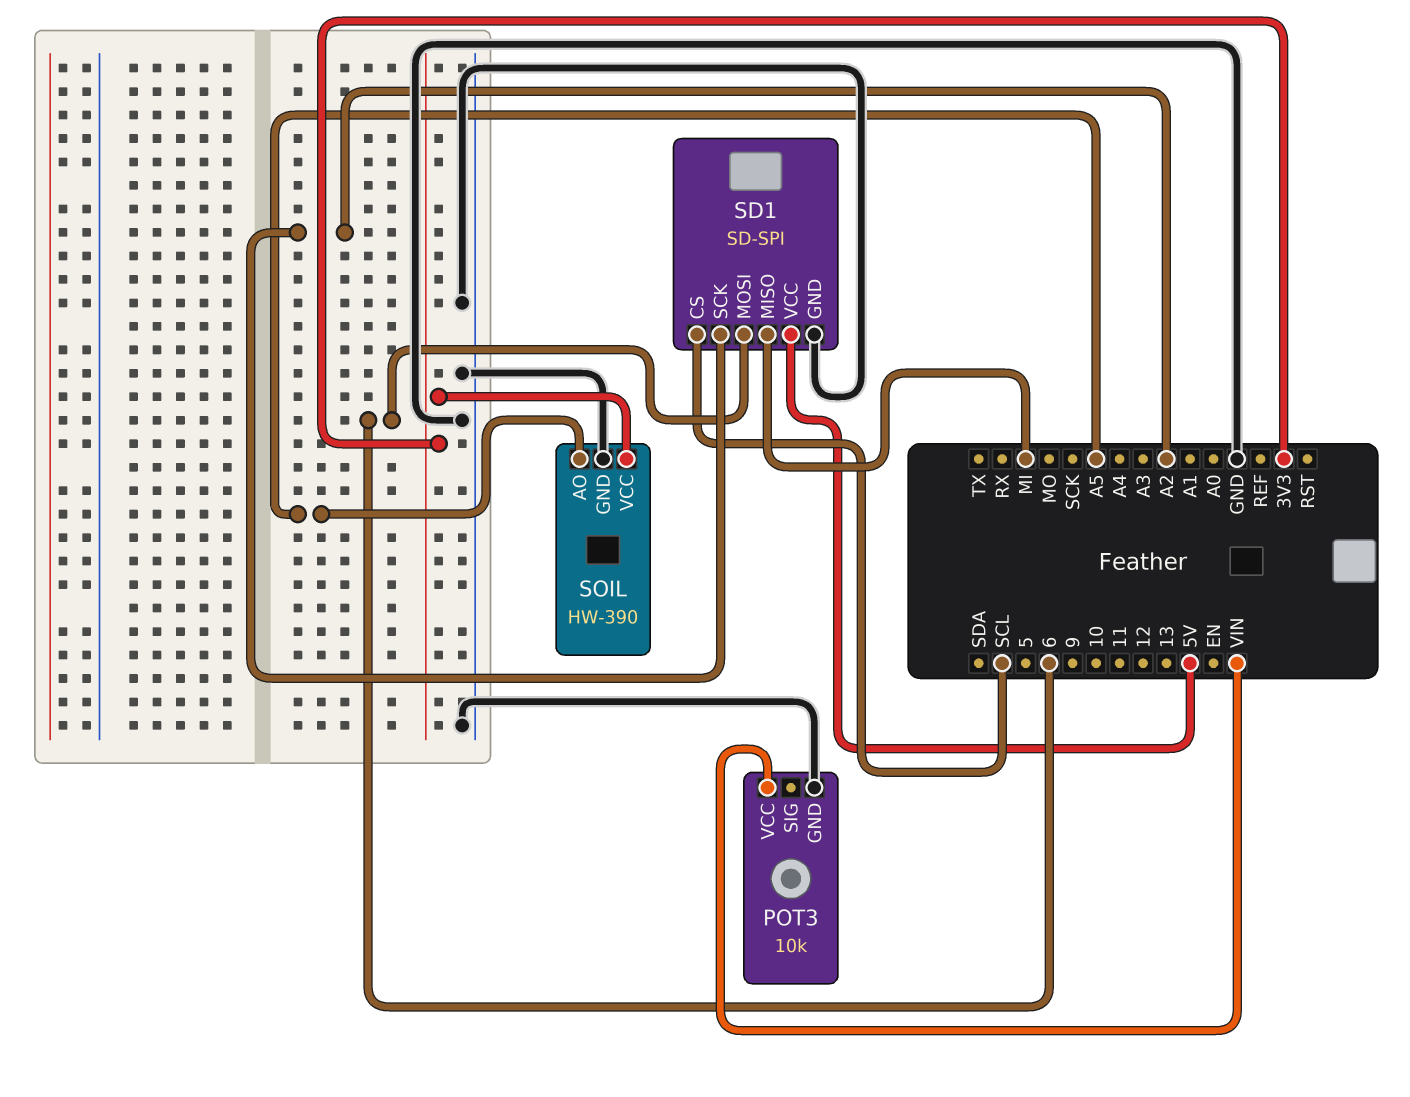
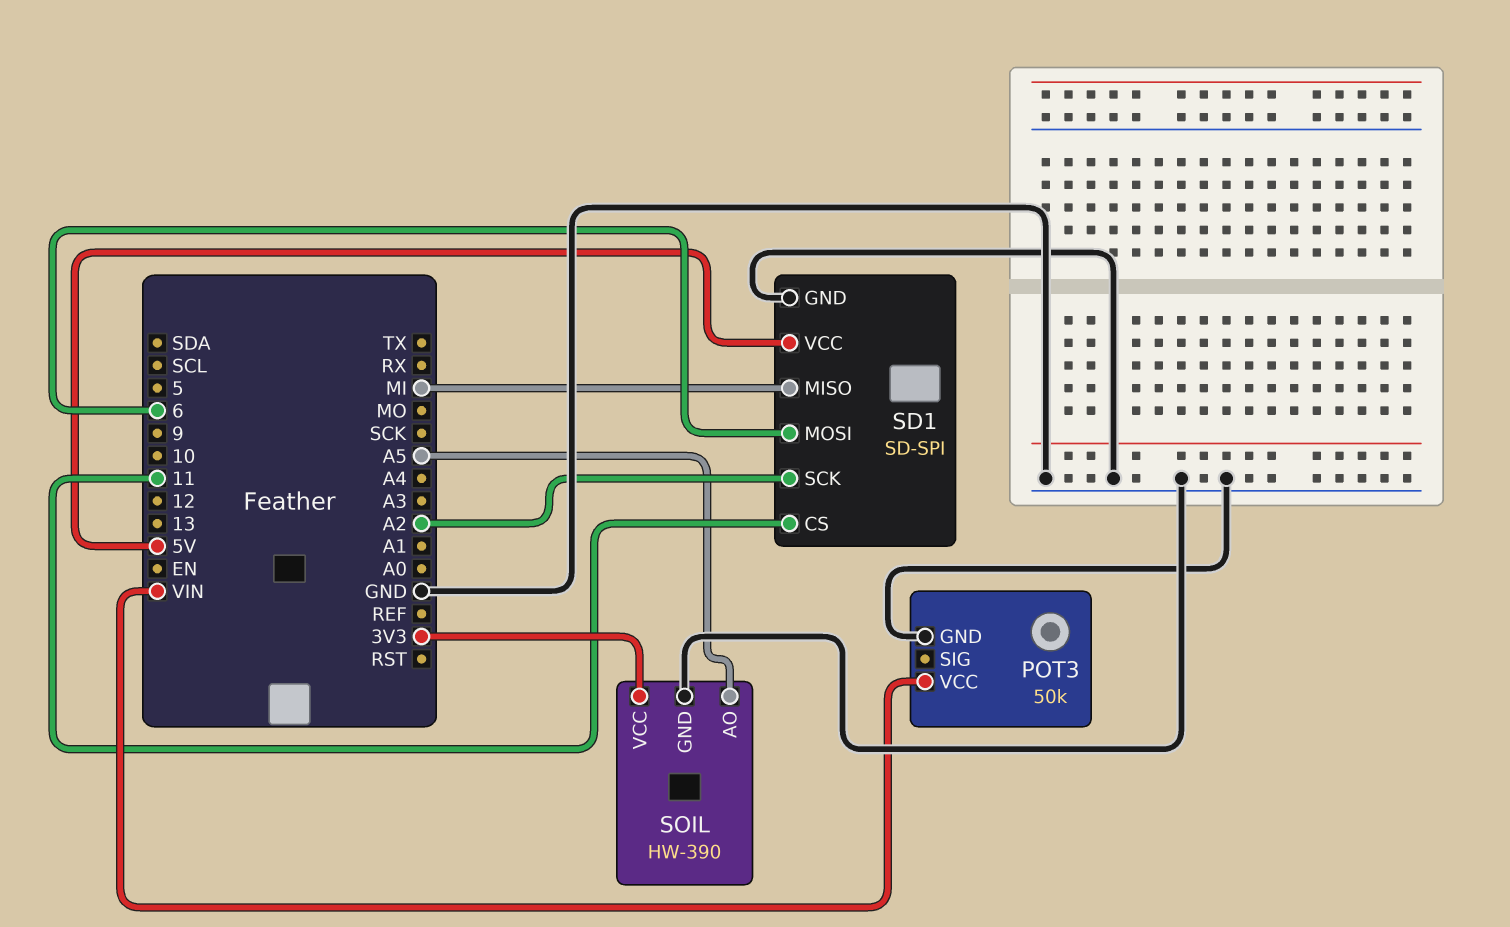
POT3: 10k -> 50k
SD1 pin CS: SCL -> 11

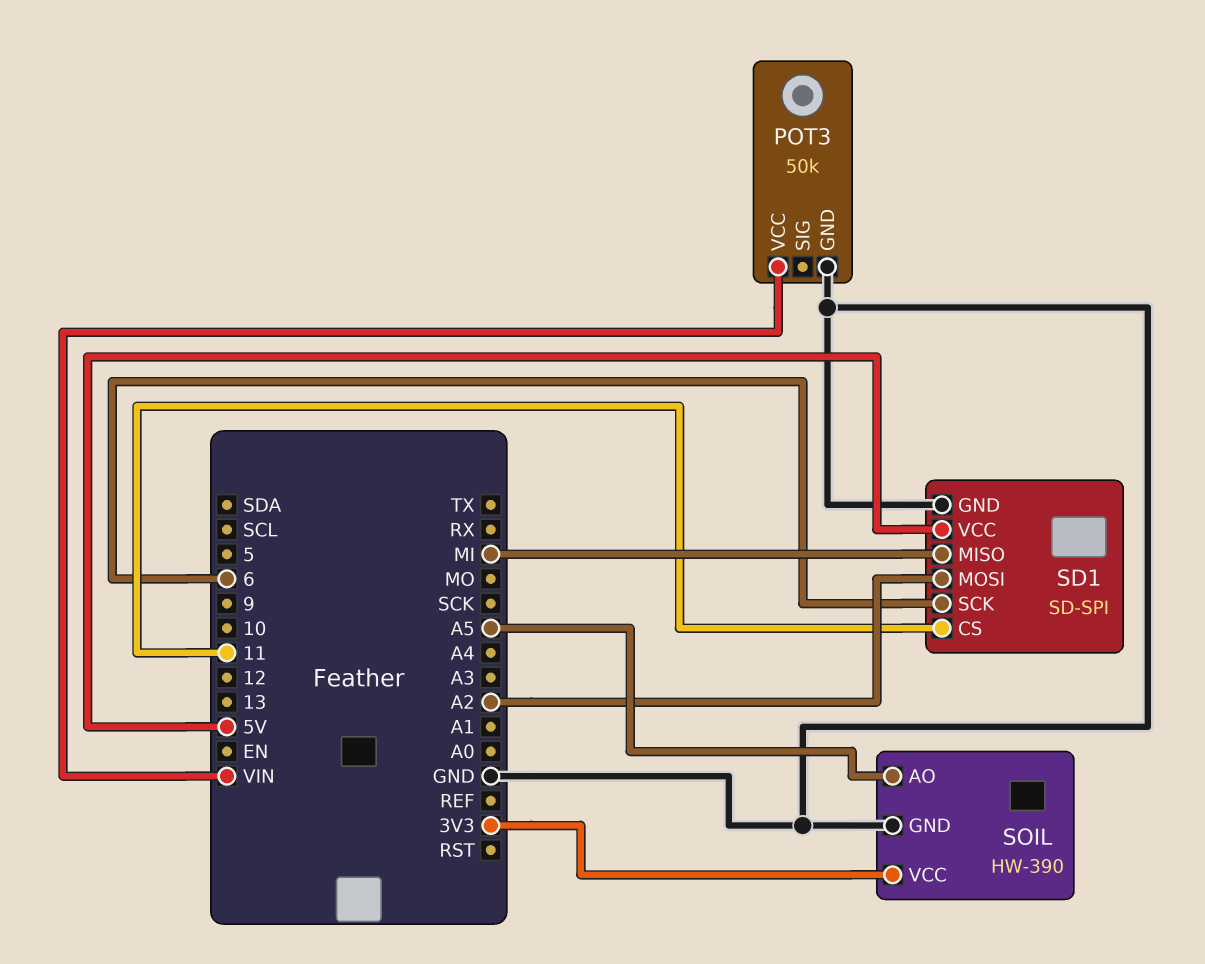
SD1 pin MOSI: 6 -> A2
SD1 pin SCK: A2 -> 6

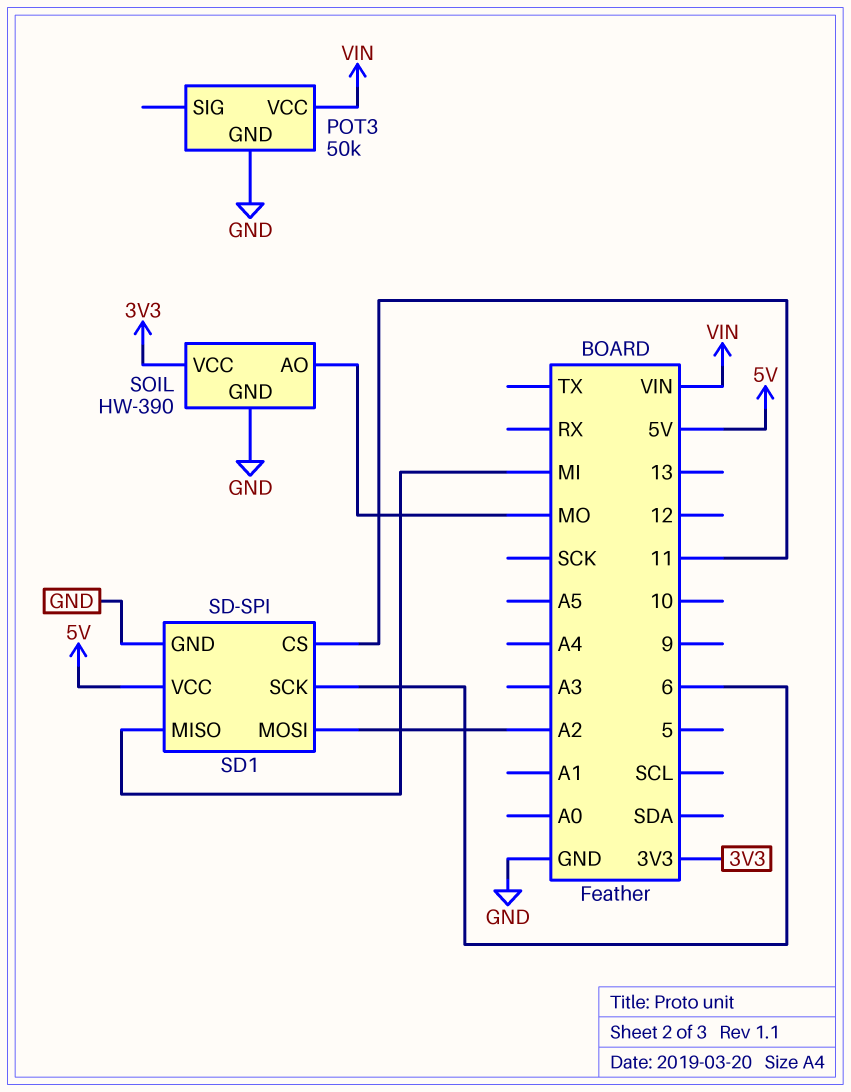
SOIL pin AO: A5 -> MO

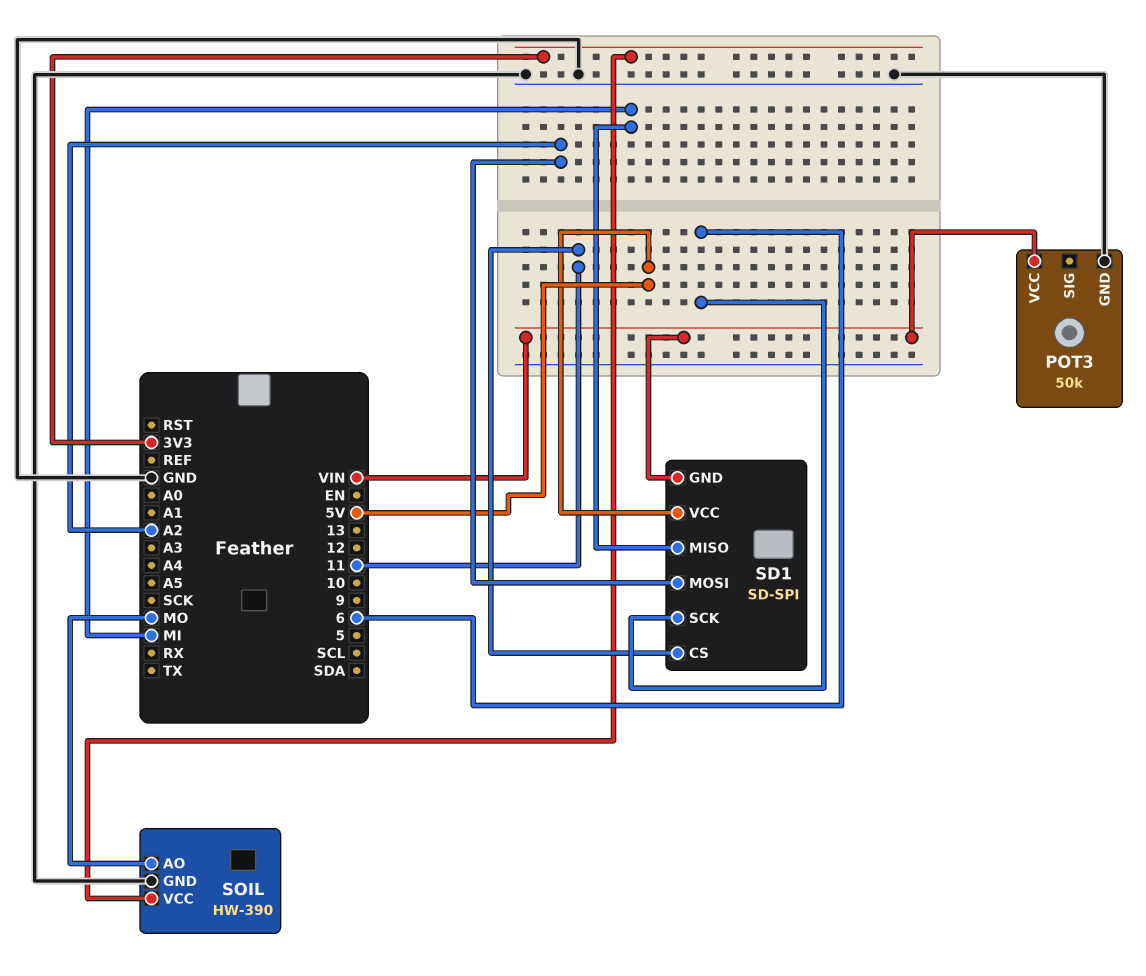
SD1 pin GND: GND -> VIN

